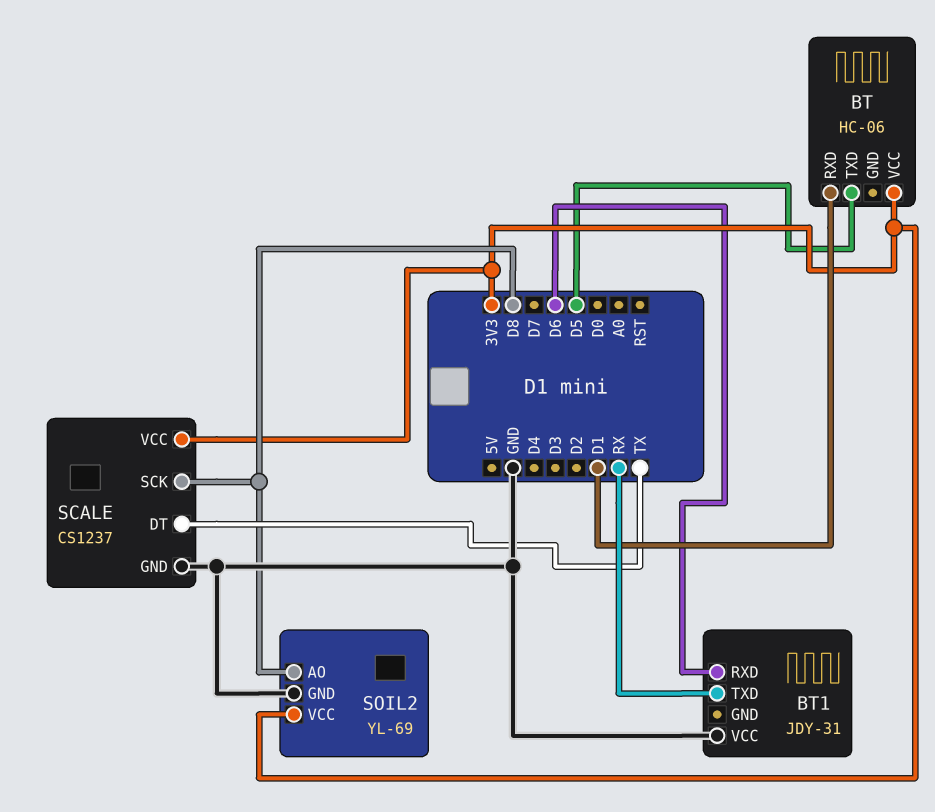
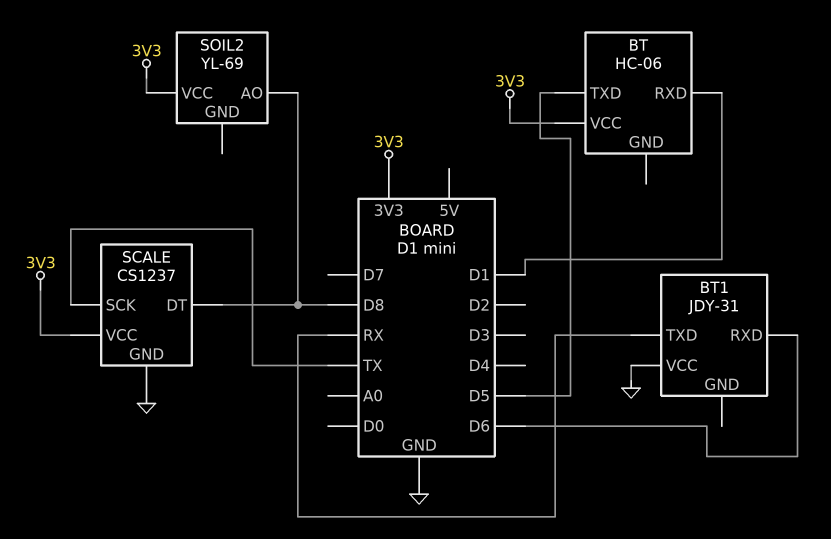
SCALE pin DT: TX -> D8
SCALE pin SCK: D8 -> TX
SOIL2 pin GND: GND -> none

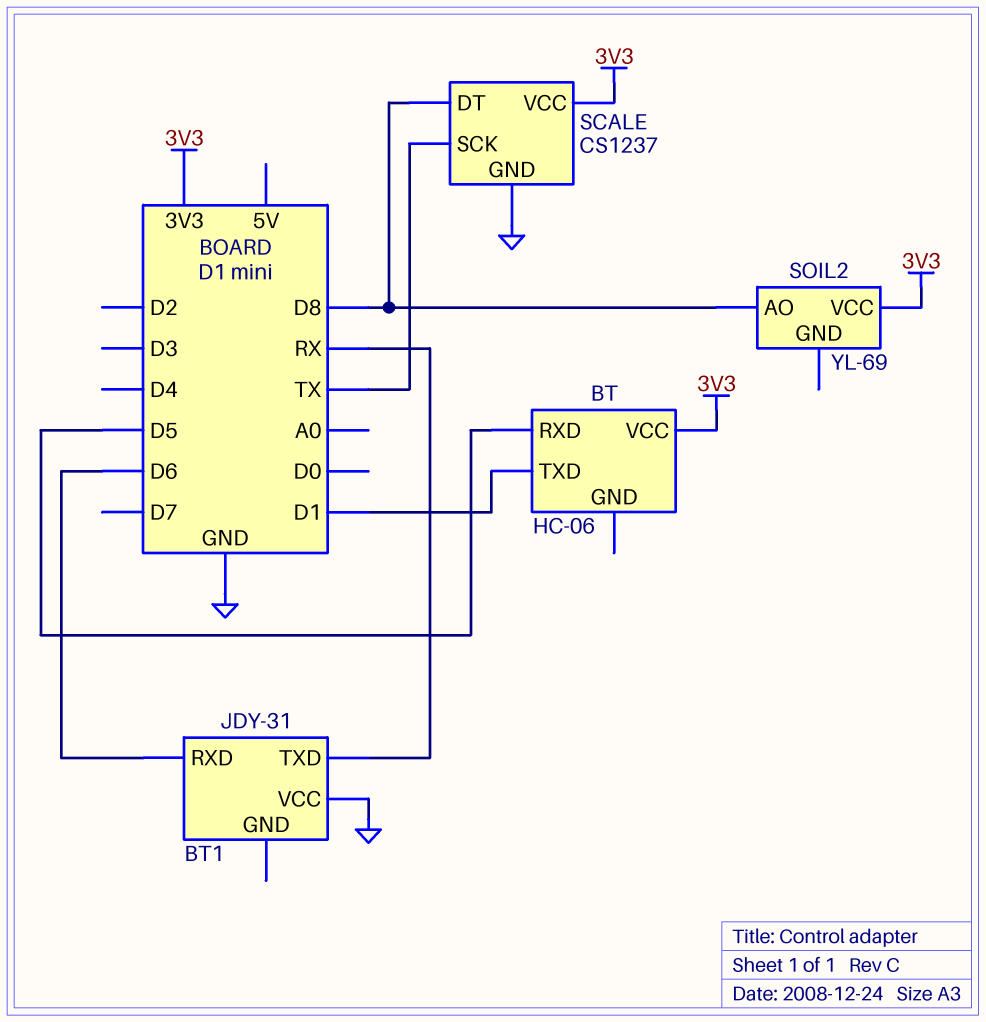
BT pin RXD: D1 -> D5
BT pin TXD: D5 -> D1

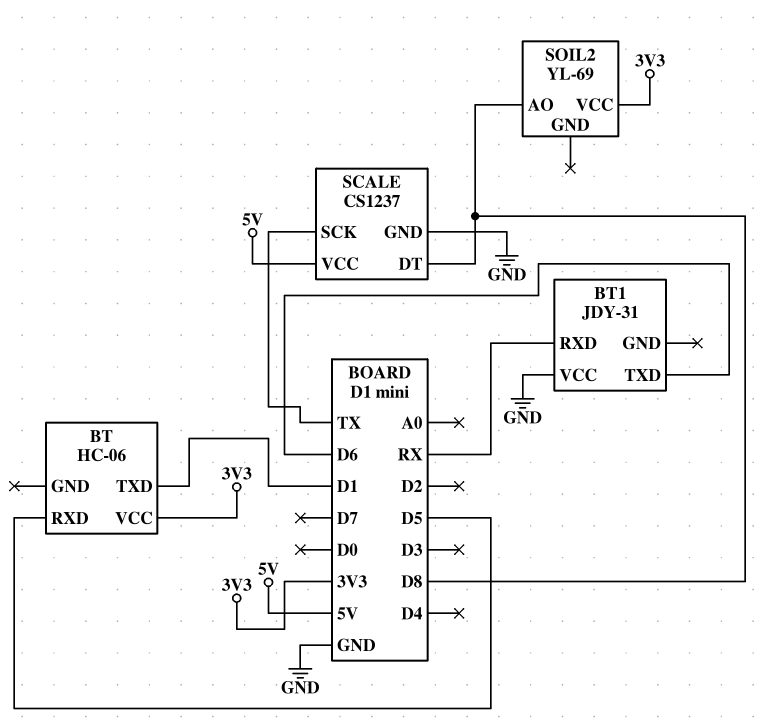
BT1 pin RXD: D6 -> RX
BT1 pin TXD: RX -> D6
SCALE pin VCC: 3V3 -> 5V

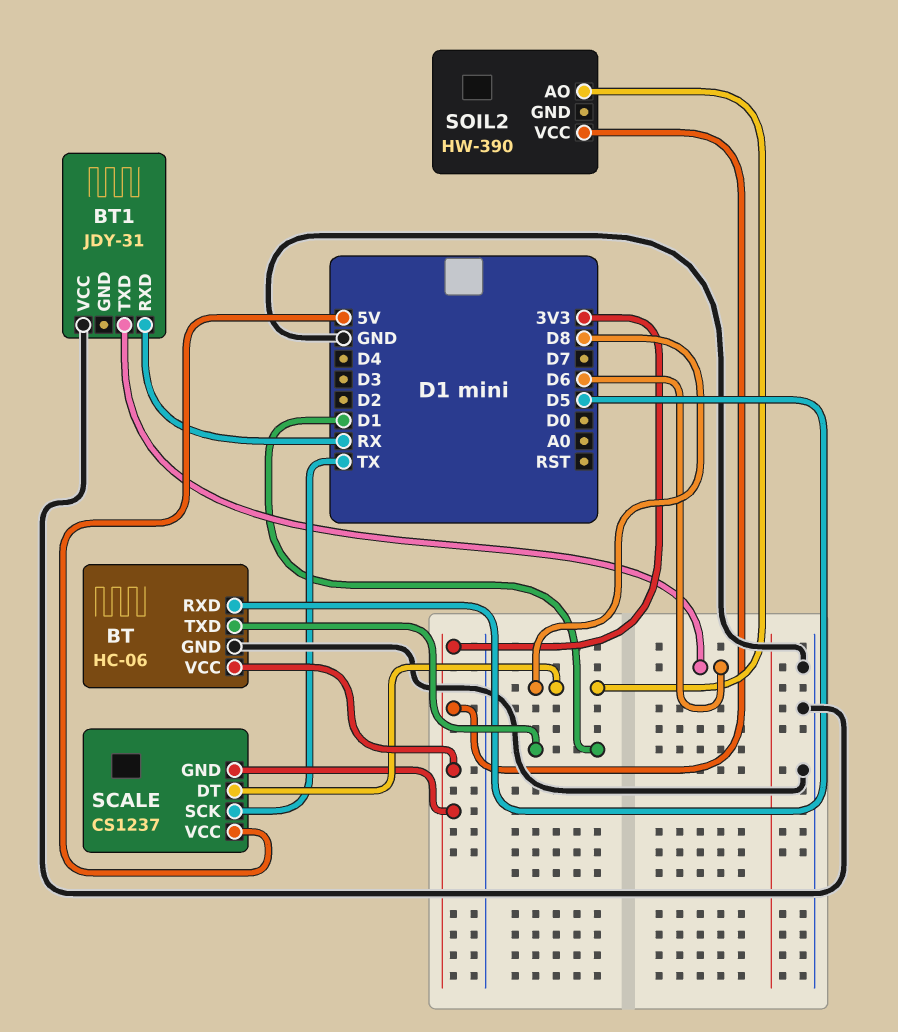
BT pin GND: none -> GND
SCALE pin GND: GND -> 3V3
SOIL2: YL-69 -> HW-390

